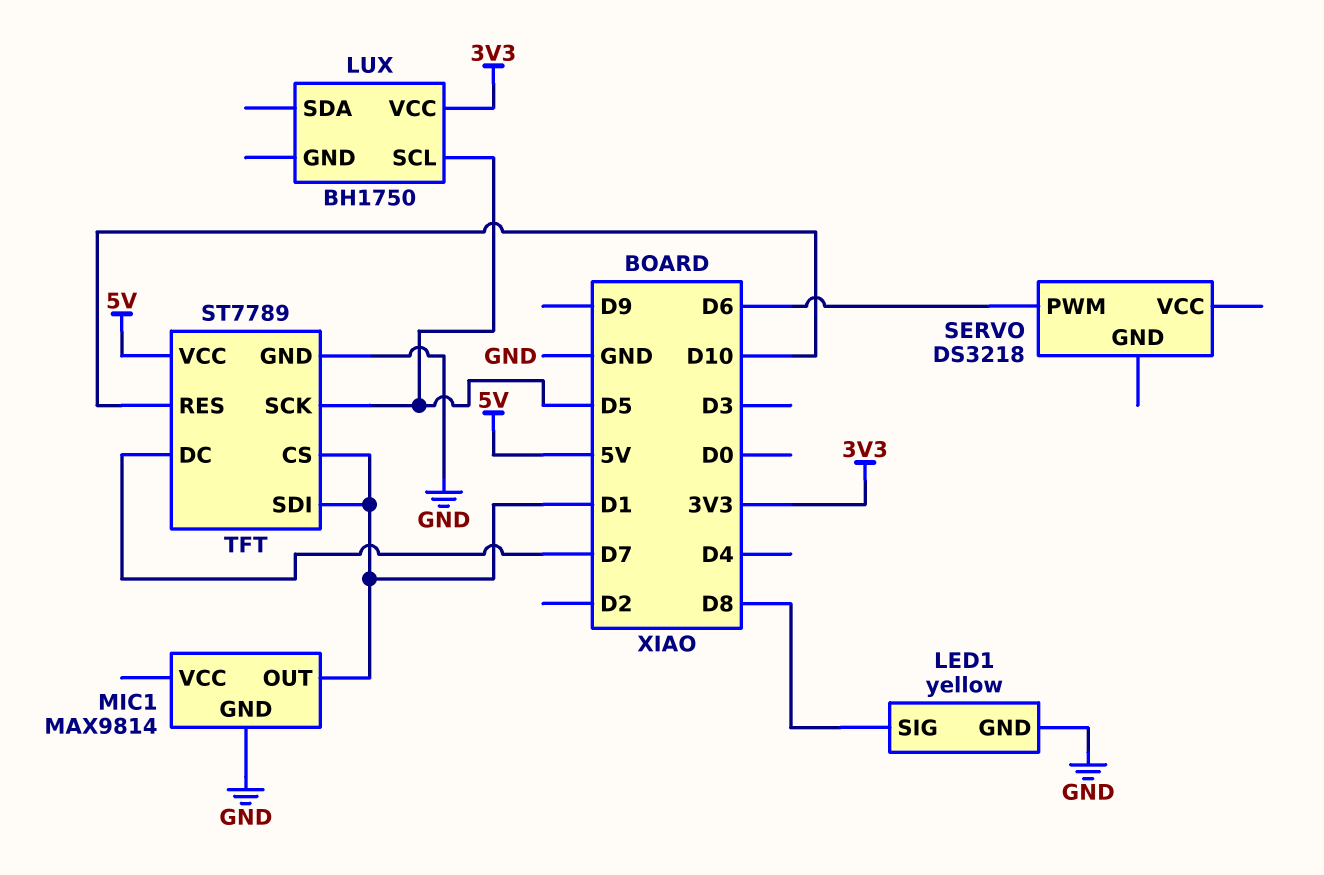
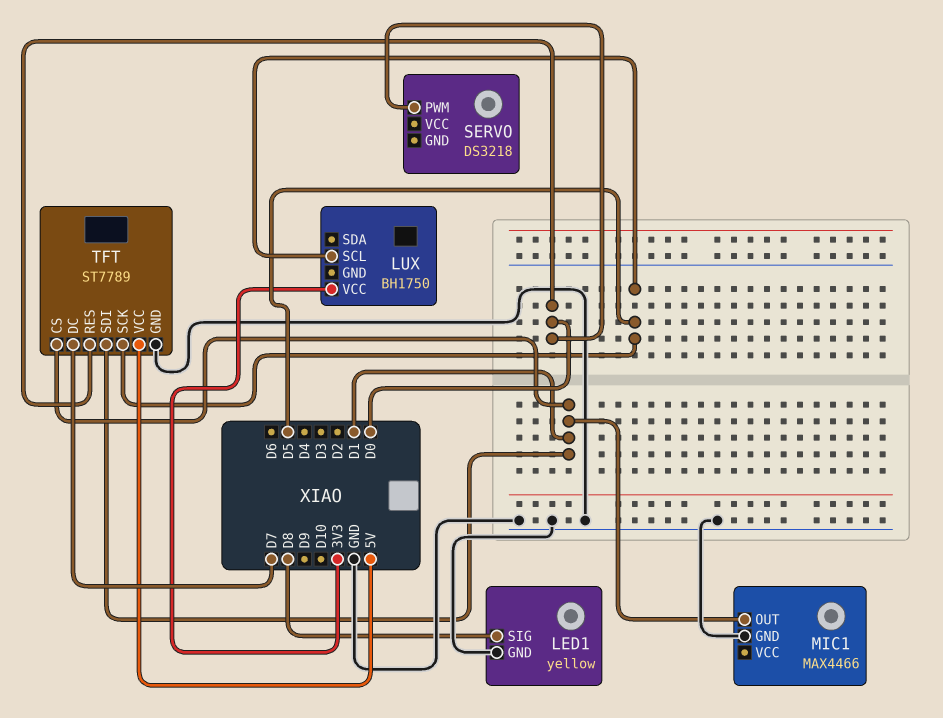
MIC1: MAX9814 -> MAX4466
SERVO pin PWM: D6 -> D0
TFT pin RES: D10 -> D0

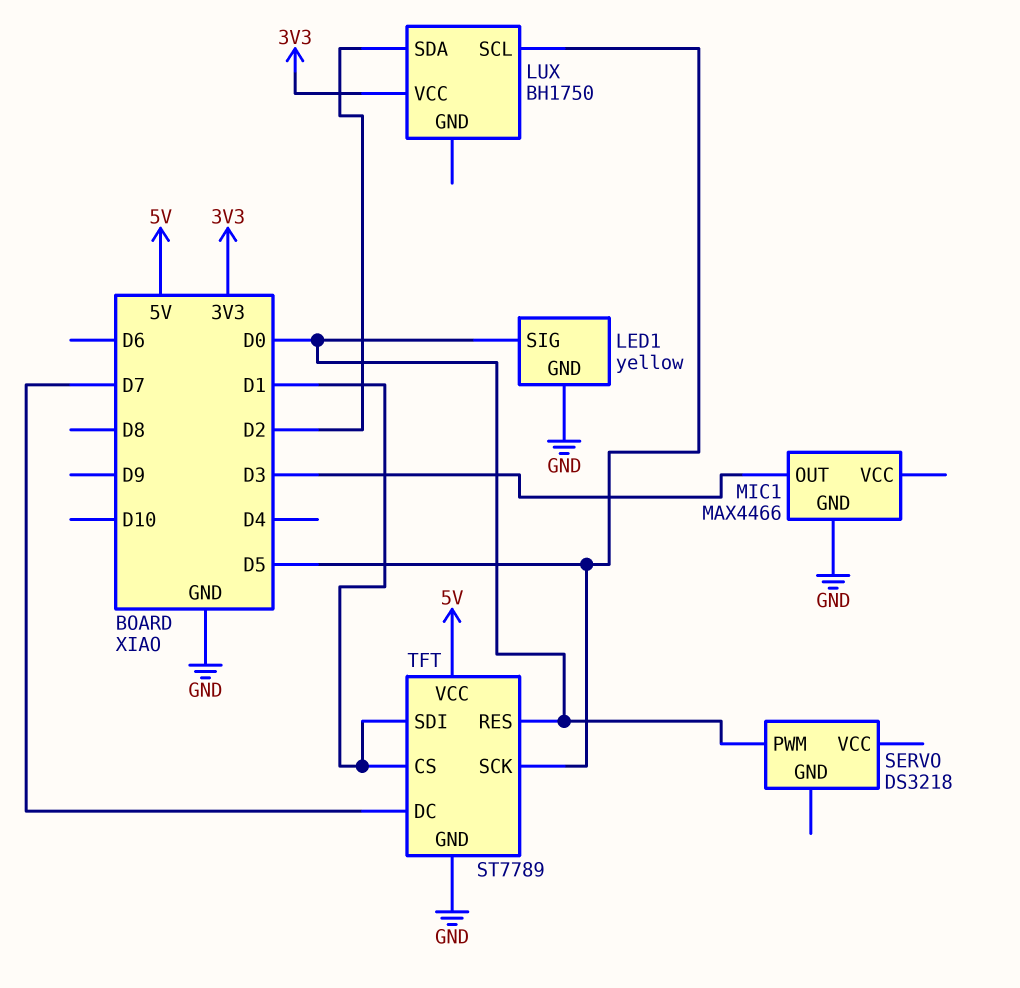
LED1 pin SIG: D8 -> D0
LUX pin SDA: none -> D2
MIC1 pin OUT: D1 -> D3

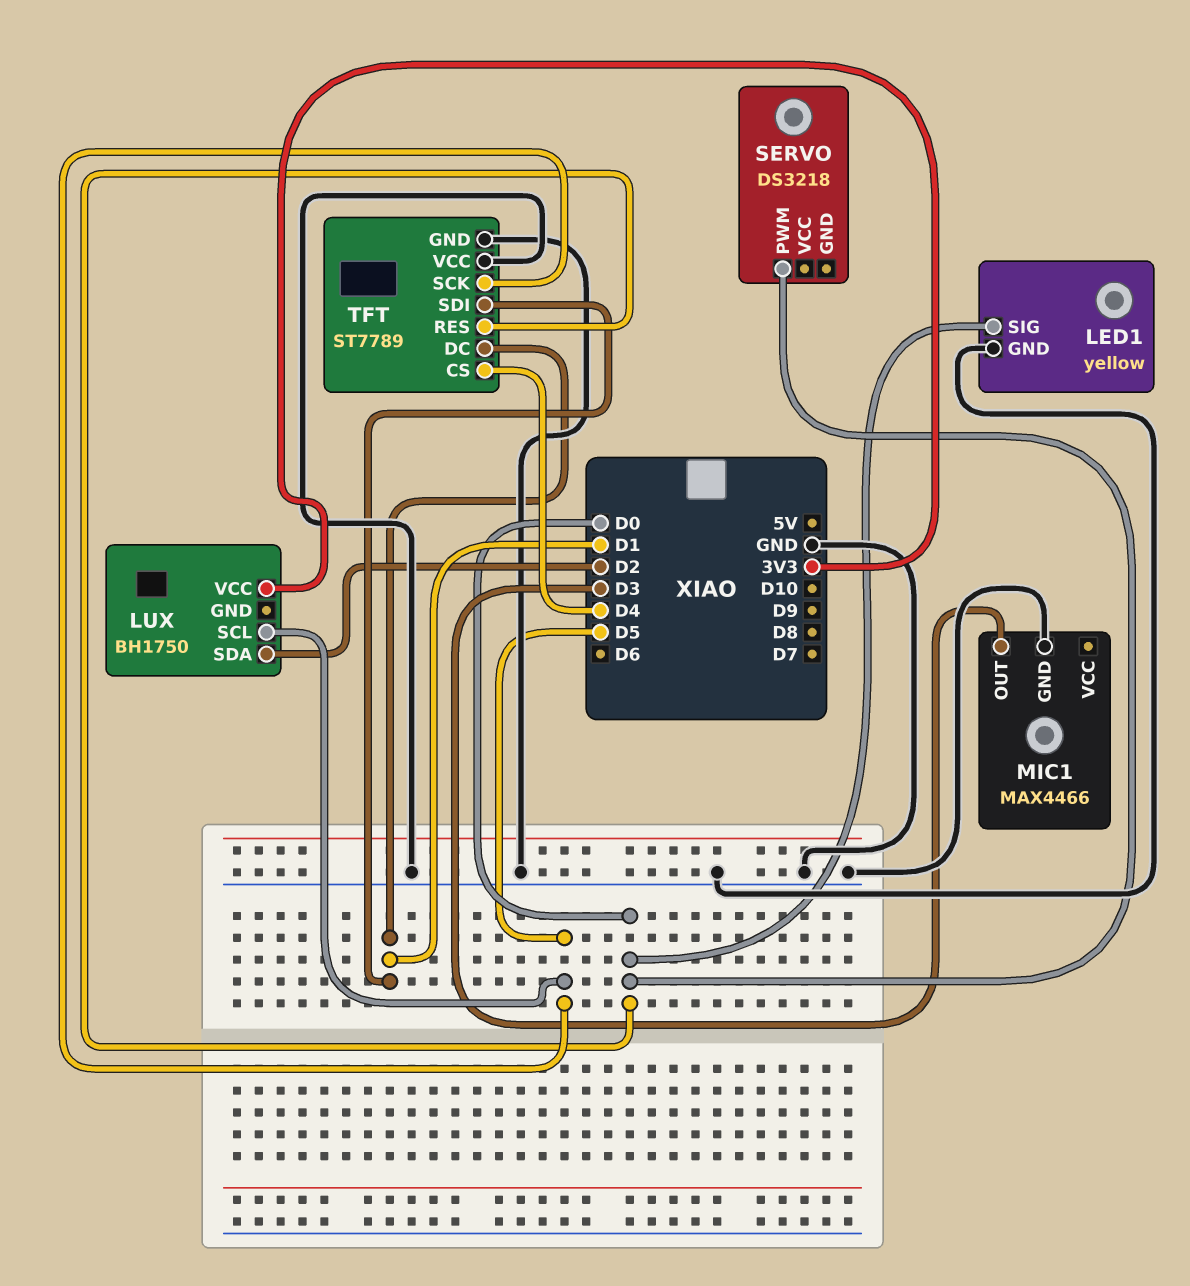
TFT pin CS: D1 -> D4
TFT pin DC: D7 -> D1
TFT pin VCC: 5V -> GND

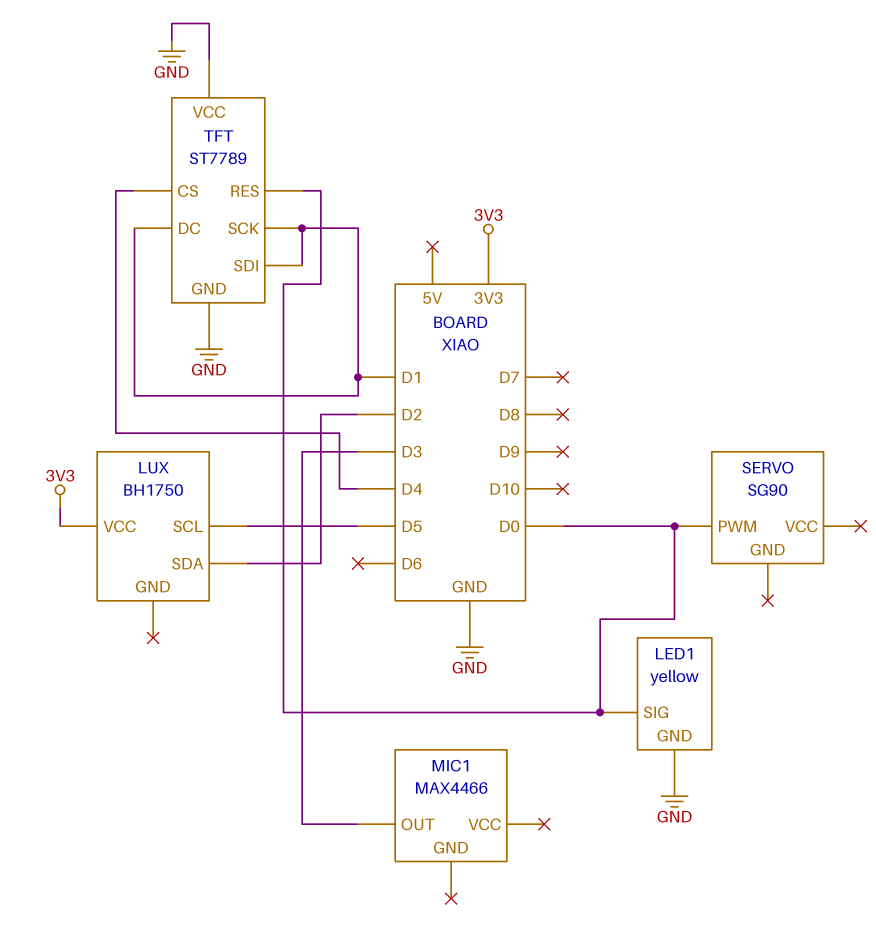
MIC1 pin GND: GND -> none
SERVO: DS3218 -> SG90
TFT pin SCK: D5 -> D1

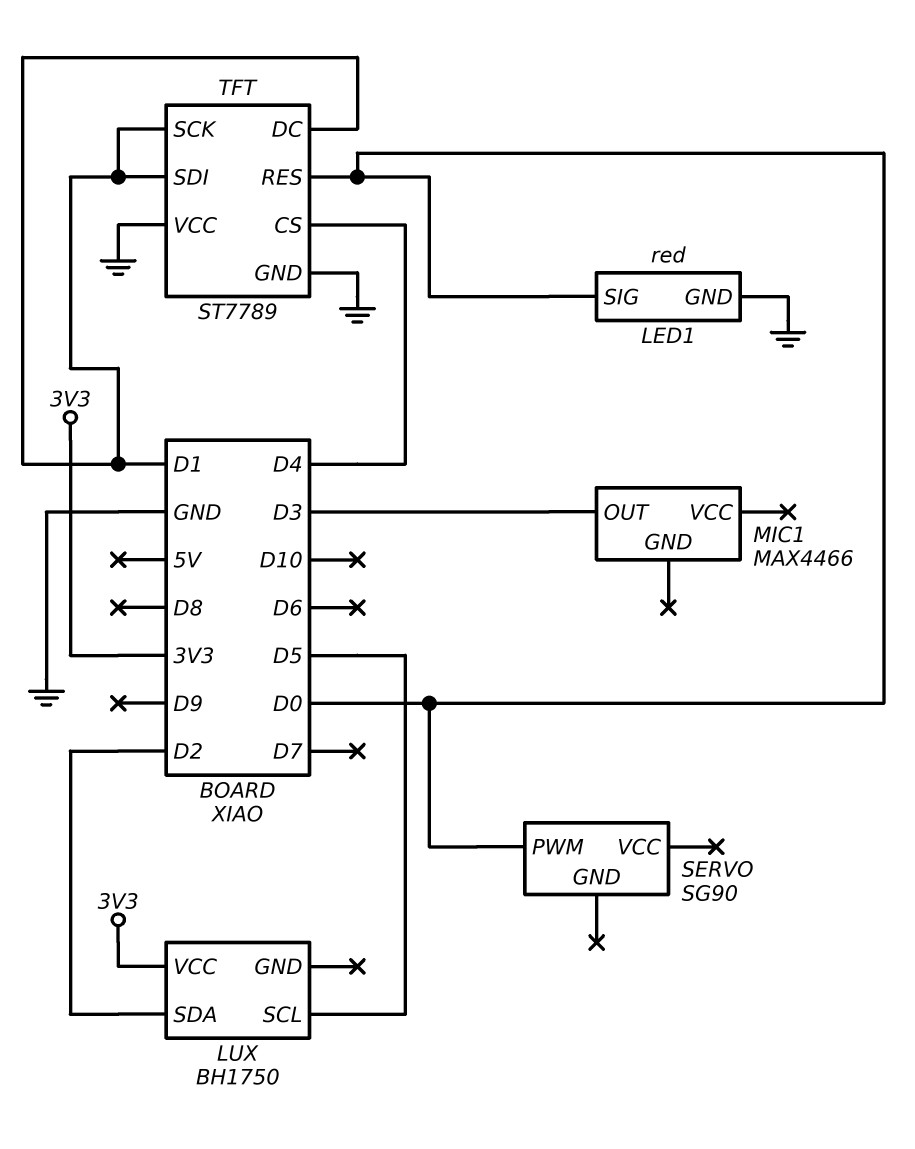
LED1: yellow -> red

